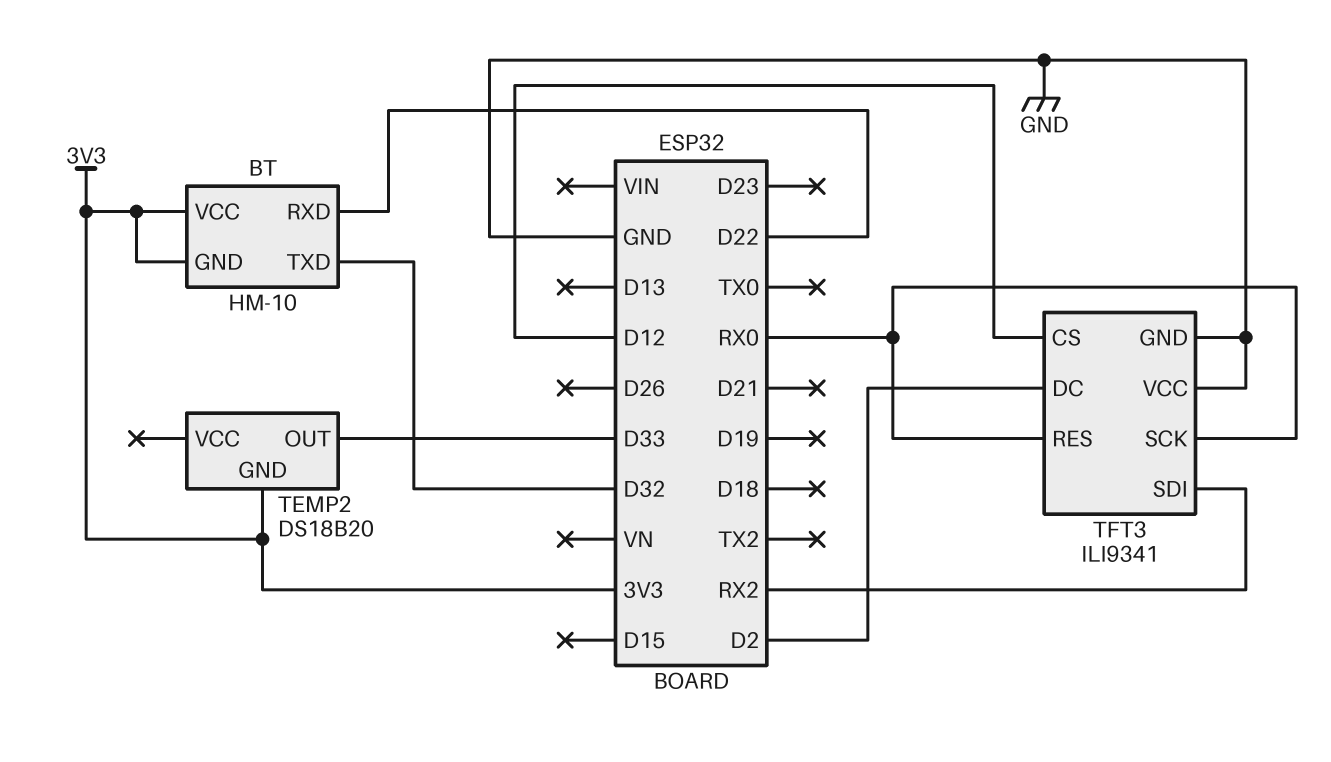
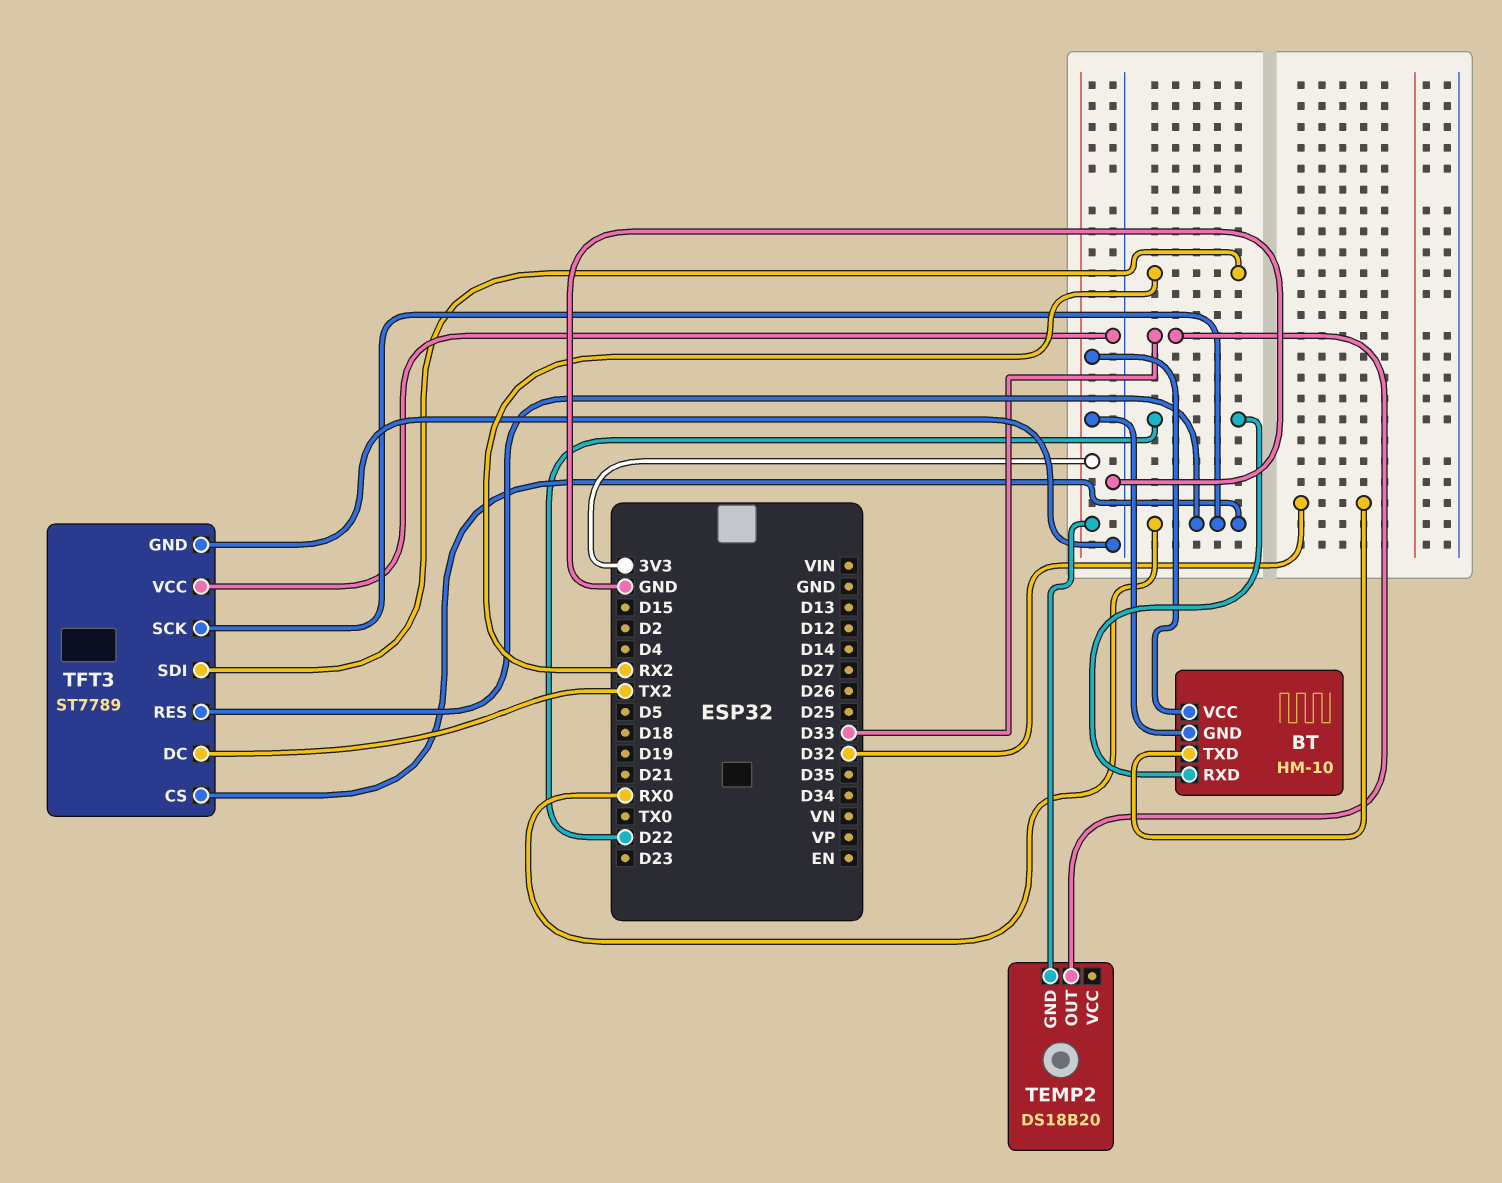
TFT3: ILI9341 -> ST7789
TFT3 pin CS: D12 -> RX0
TFT3 pin DC: D2 -> TX2

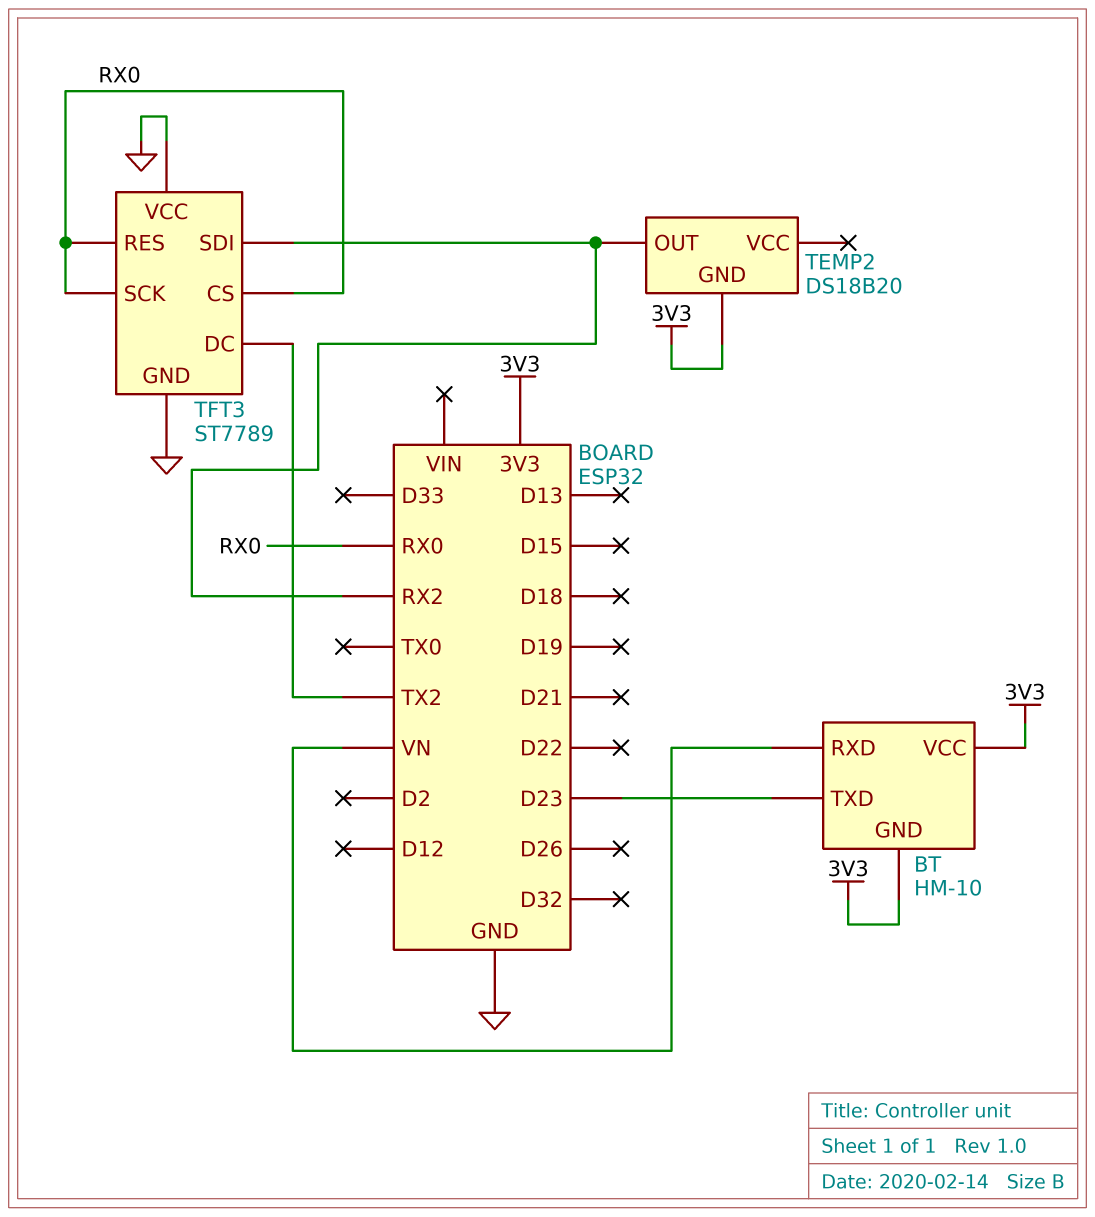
BT pin RXD: D22 -> VN
BT pin TXD: D32 -> D23
TEMP2 pin OUT: D33 -> RX2

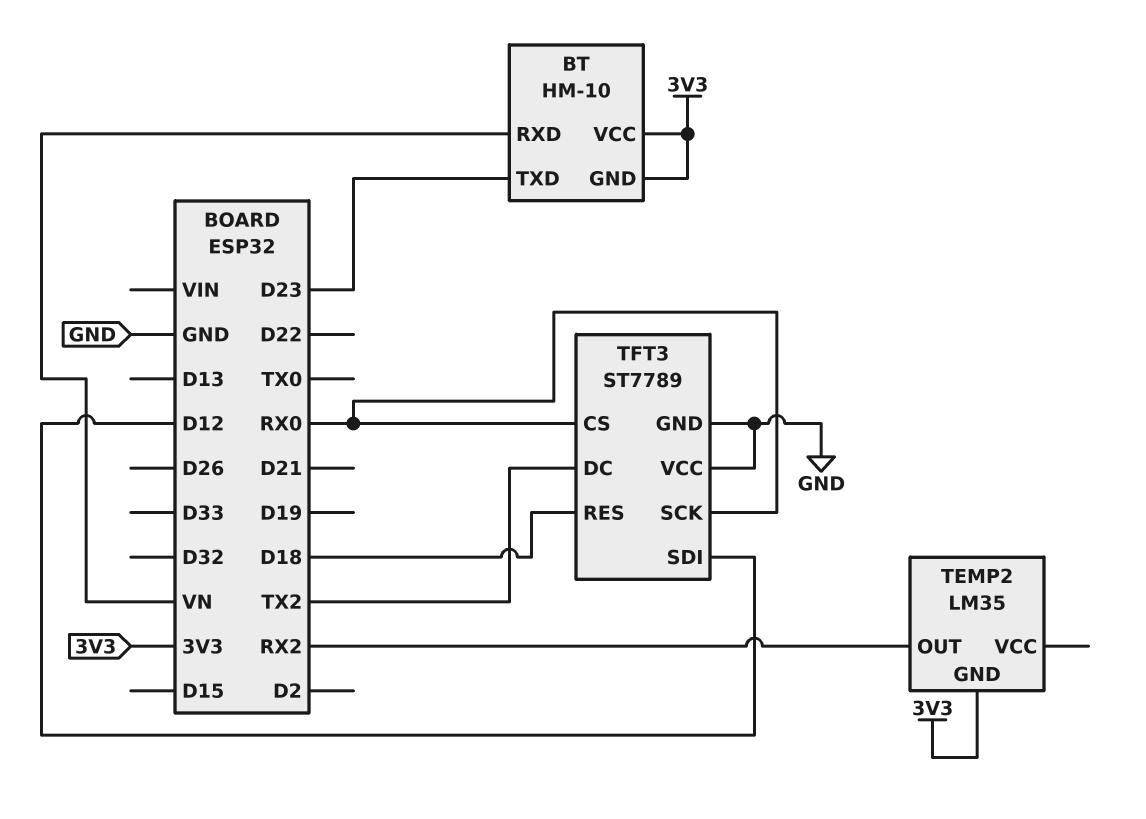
TEMP2: DS18B20 -> LM35
TFT3 pin RES: RX0 -> D18
TFT3 pin SDI: RX2 -> D12

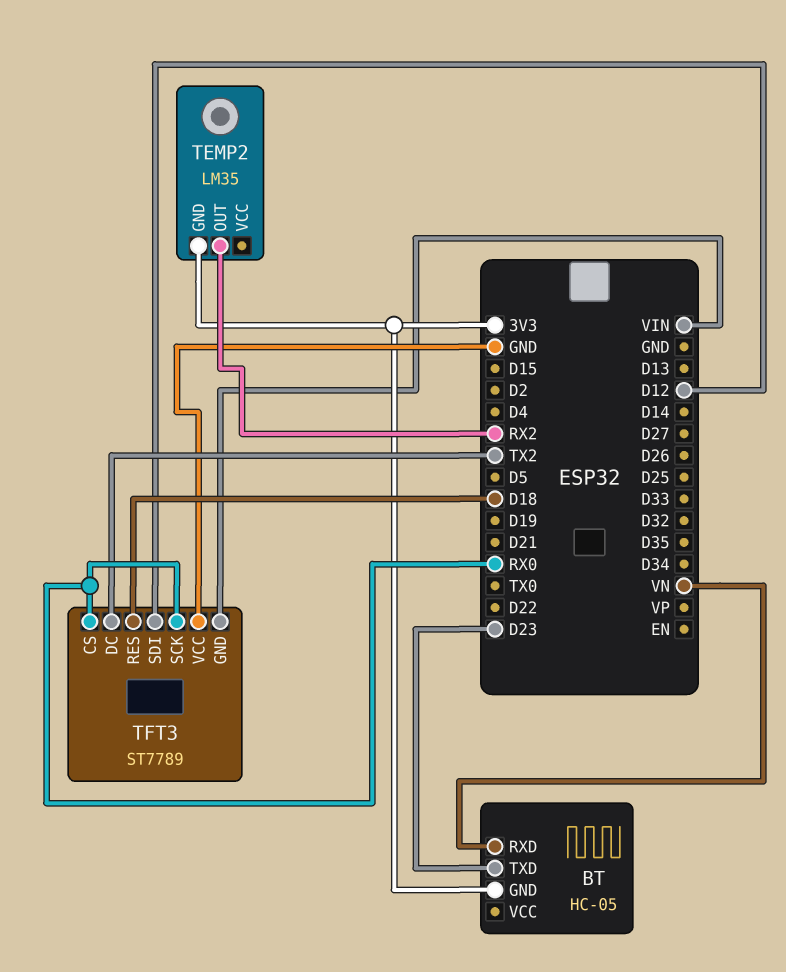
BT: HM-10 -> HC-05
BT pin VCC: 3V3 -> none
TFT3 pin GND: GND -> VIN

